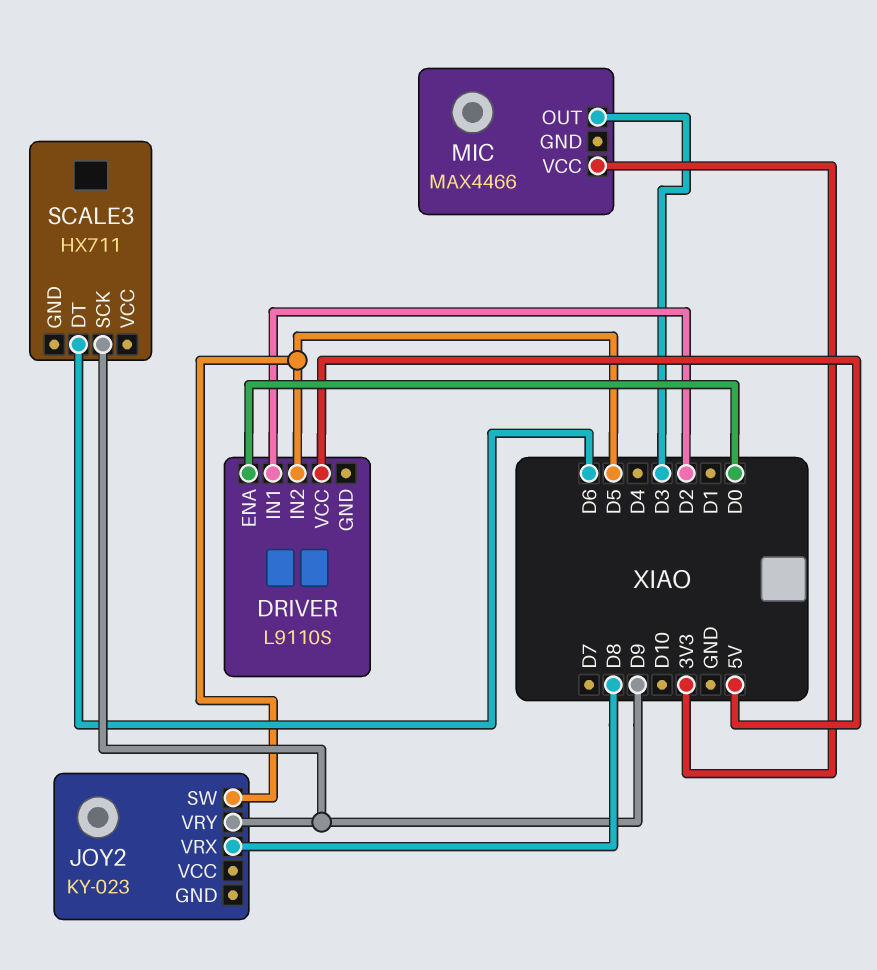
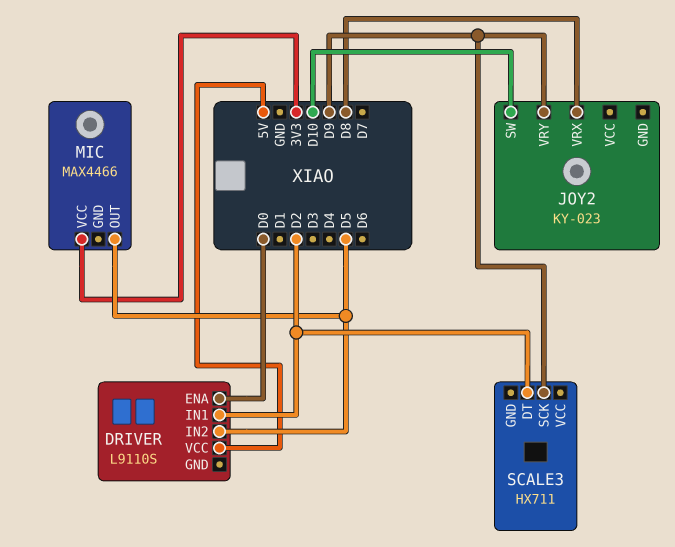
JOY2 pin SW: D5 -> D10
MIC pin OUT: D3 -> D5
SCALE3 pin DT: D6 -> D2

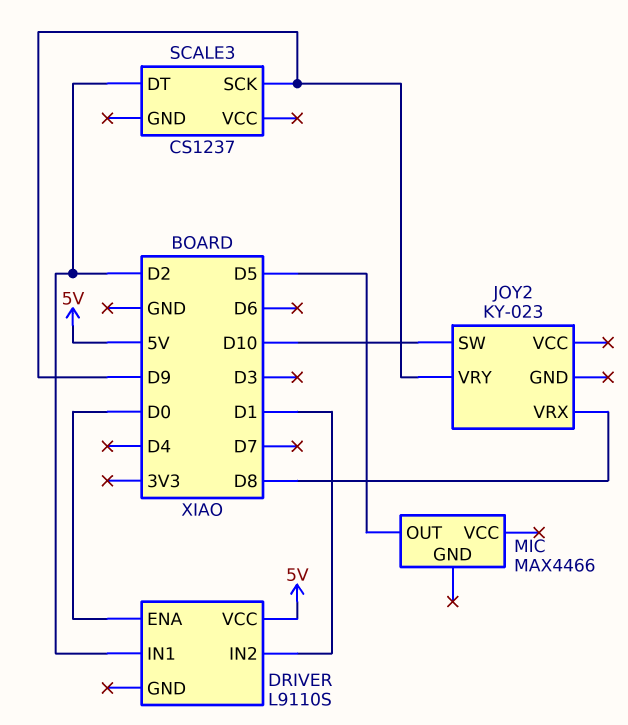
DRIVER pin IN2: D5 -> D1
MIC pin VCC: 3V3 -> none
SCALE3: HX711 -> CS1237

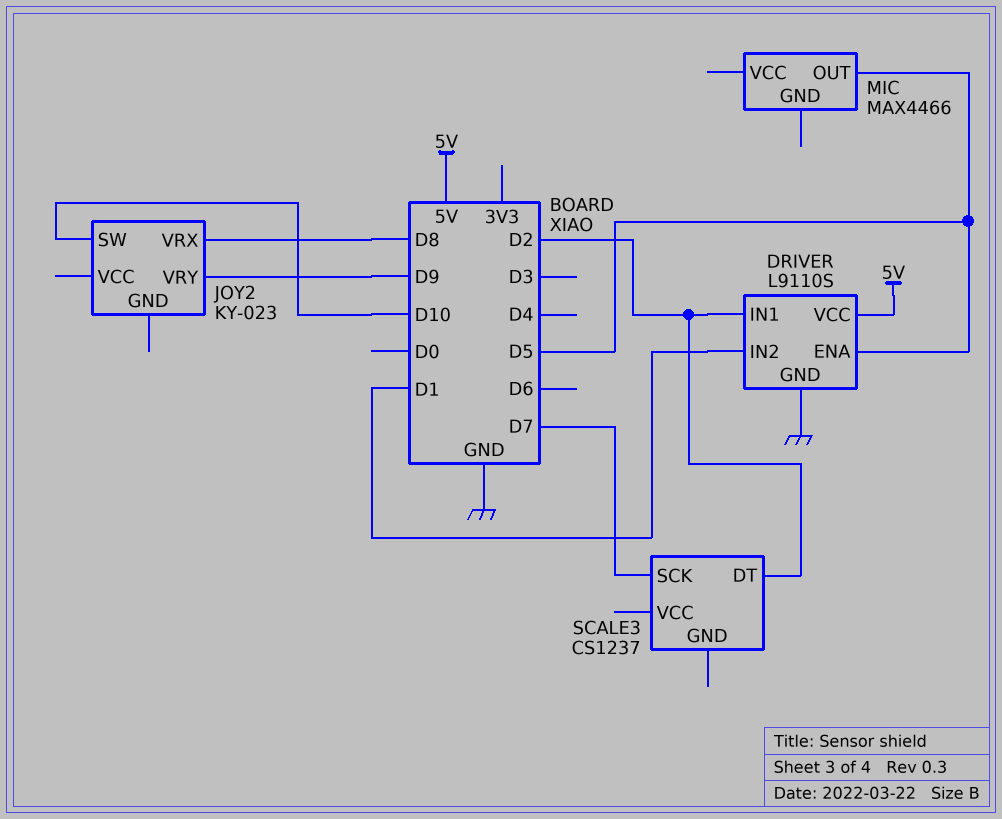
DRIVER pin ENA: D0 -> D5
DRIVER pin GND: none -> GND
SCALE3 pin SCK: D9 -> D7

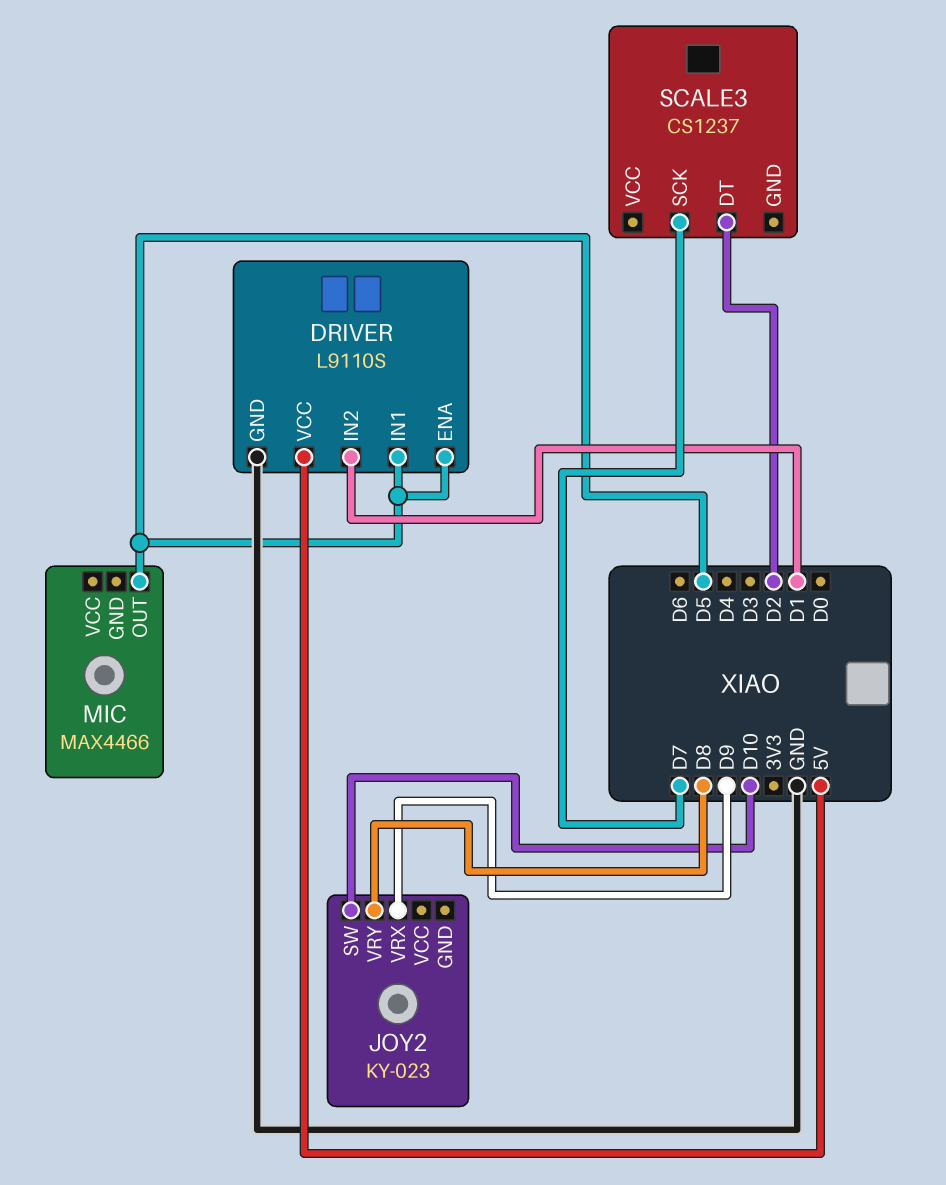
DRIVER pin IN1: D2 -> D5
JOY2 pin VRX: D8 -> D9
JOY2 pin VRY: D9 -> D8

